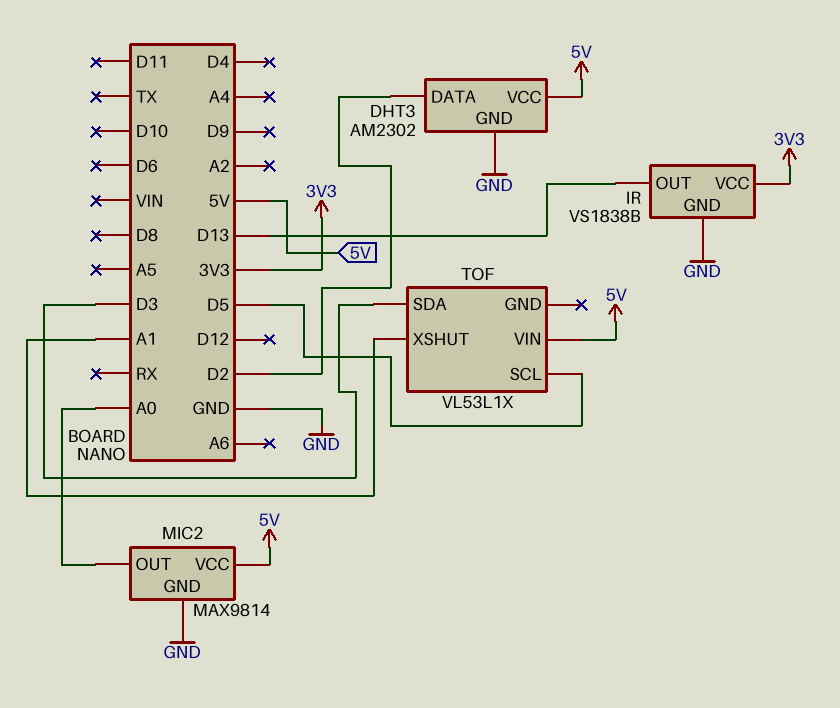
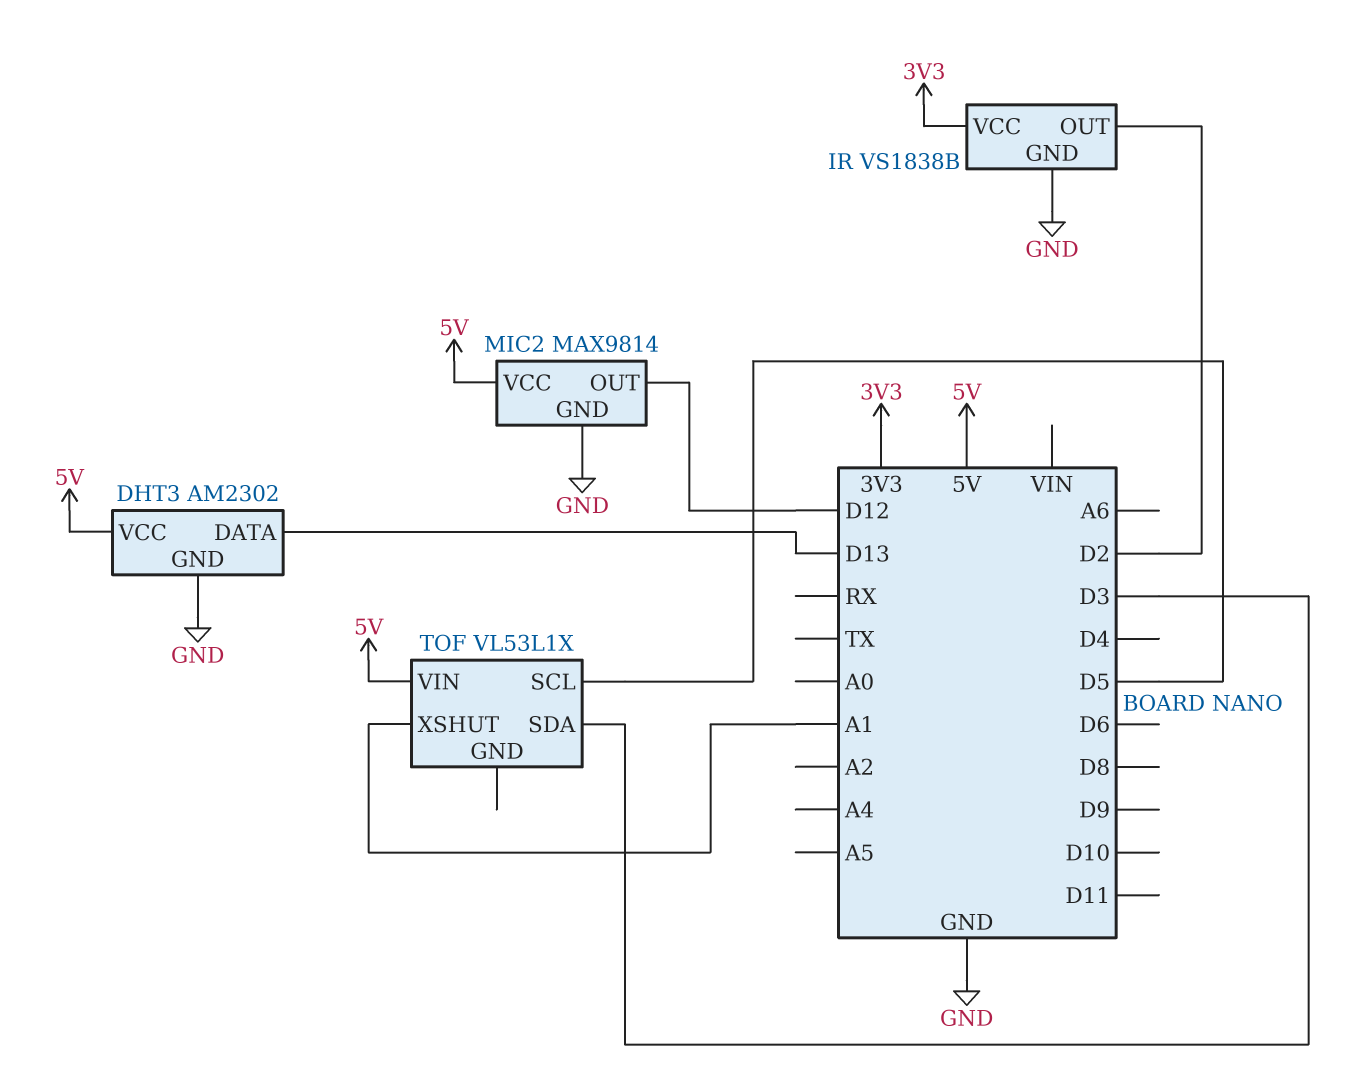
DHT3 pin DATA: D2 -> D13
IR pin OUT: D13 -> D2
MIC2 pin OUT: A0 -> D12

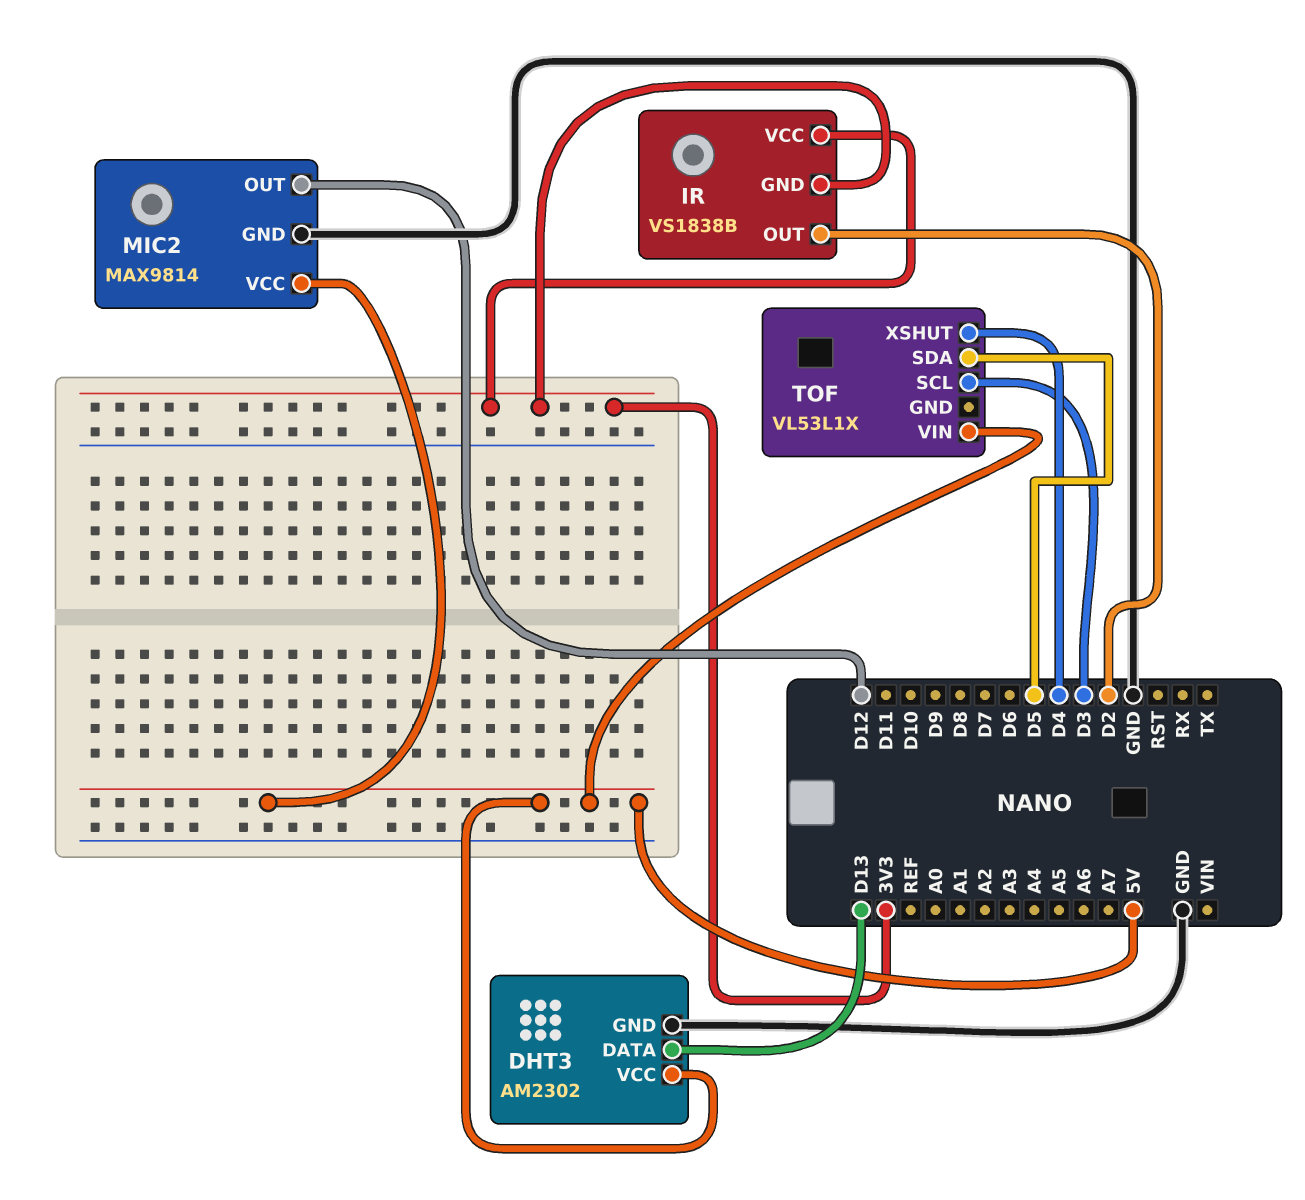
IR pin GND: GND -> 3V3
TOF pin SCL: D5 -> D3
TOF pin SDA: D3 -> D5
TOF pin XSHUT: A1 -> D4

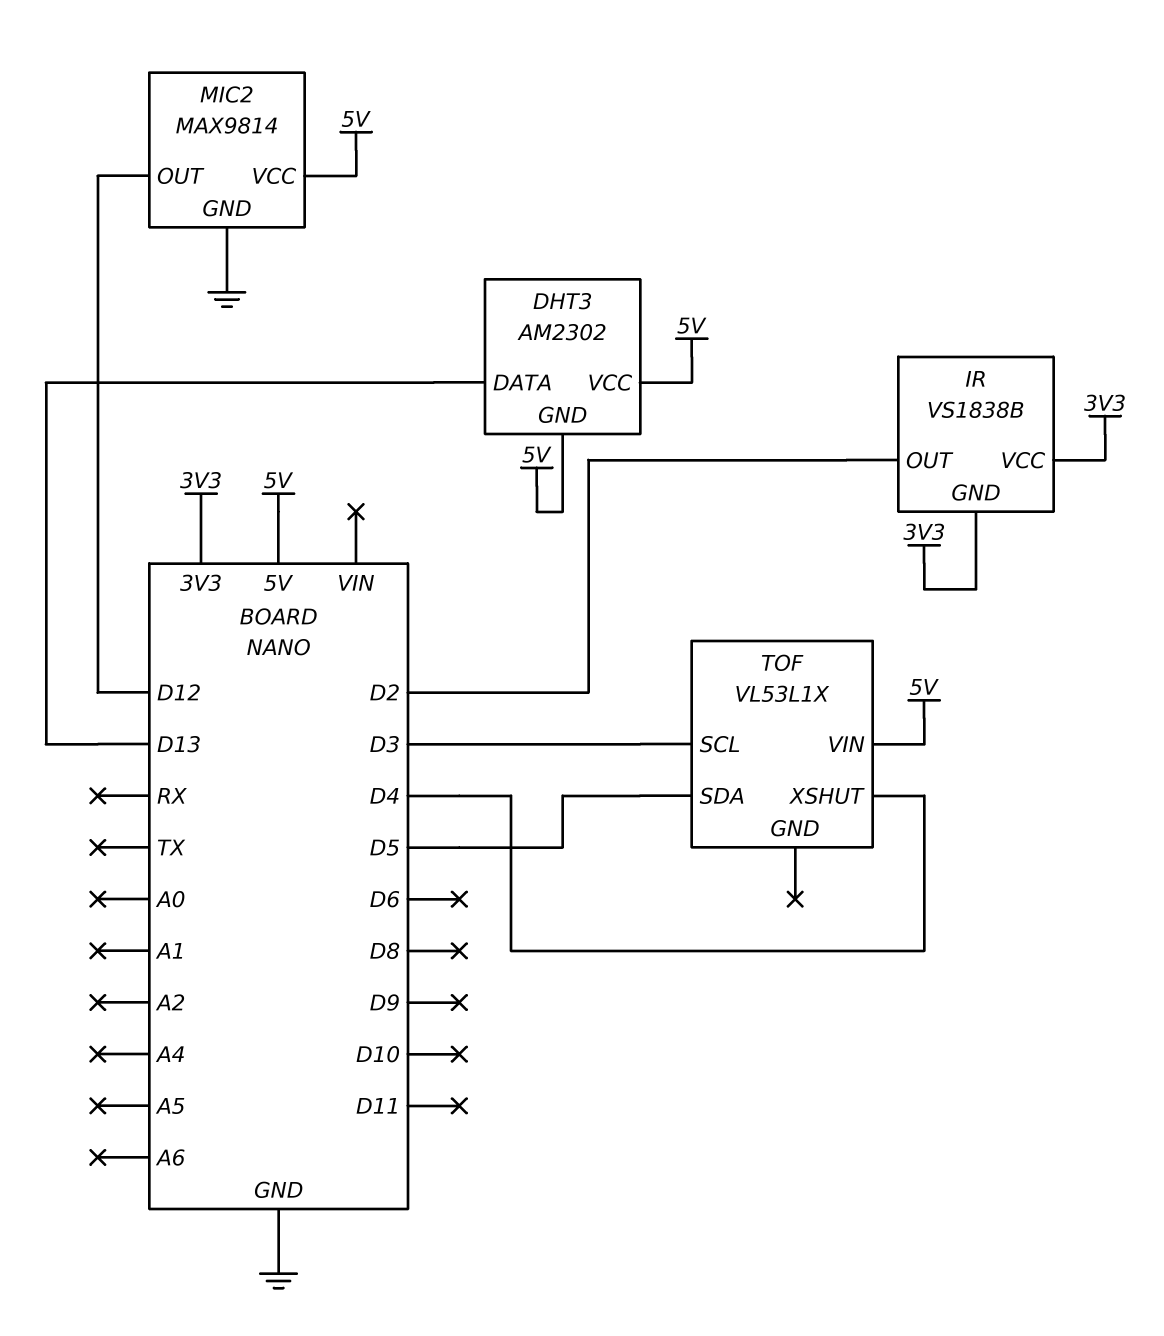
DHT3 pin GND: GND -> 5V

